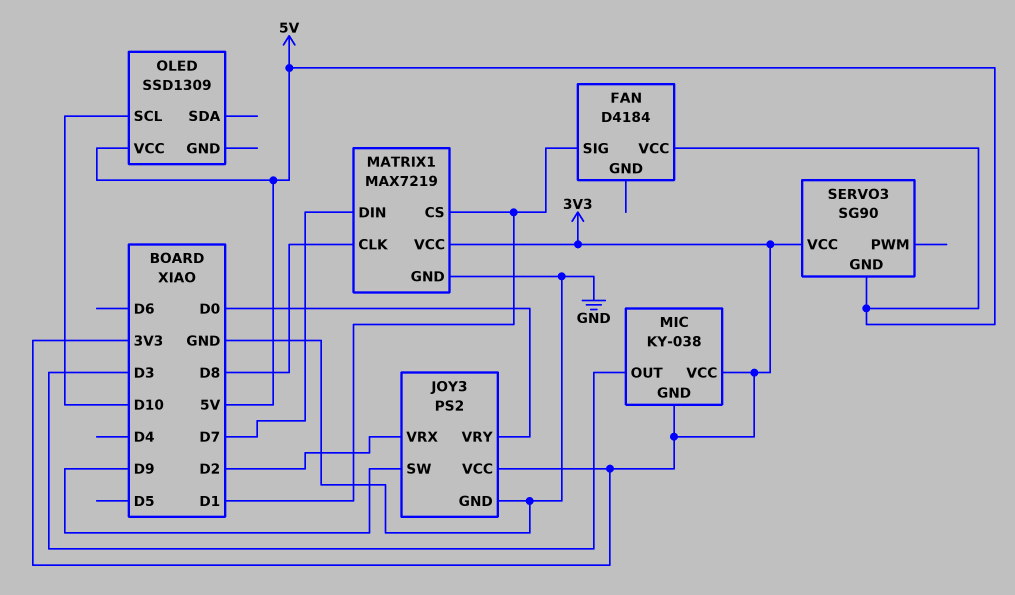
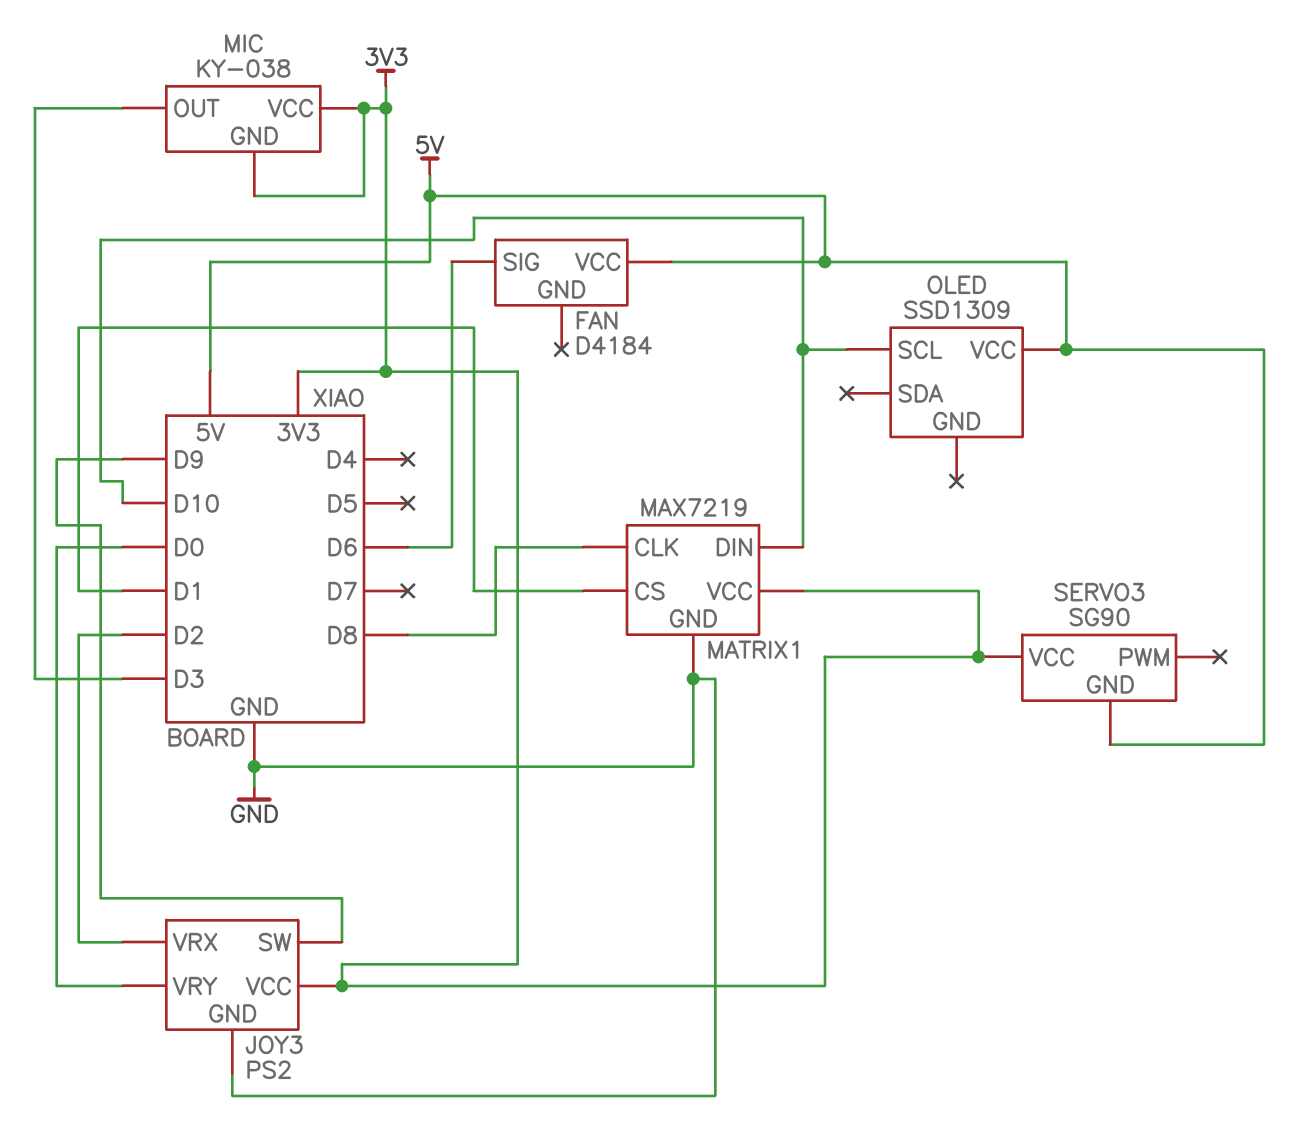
FAN pin SIG: D1 -> D6
MATRIX1 pin DIN: D7 -> D10

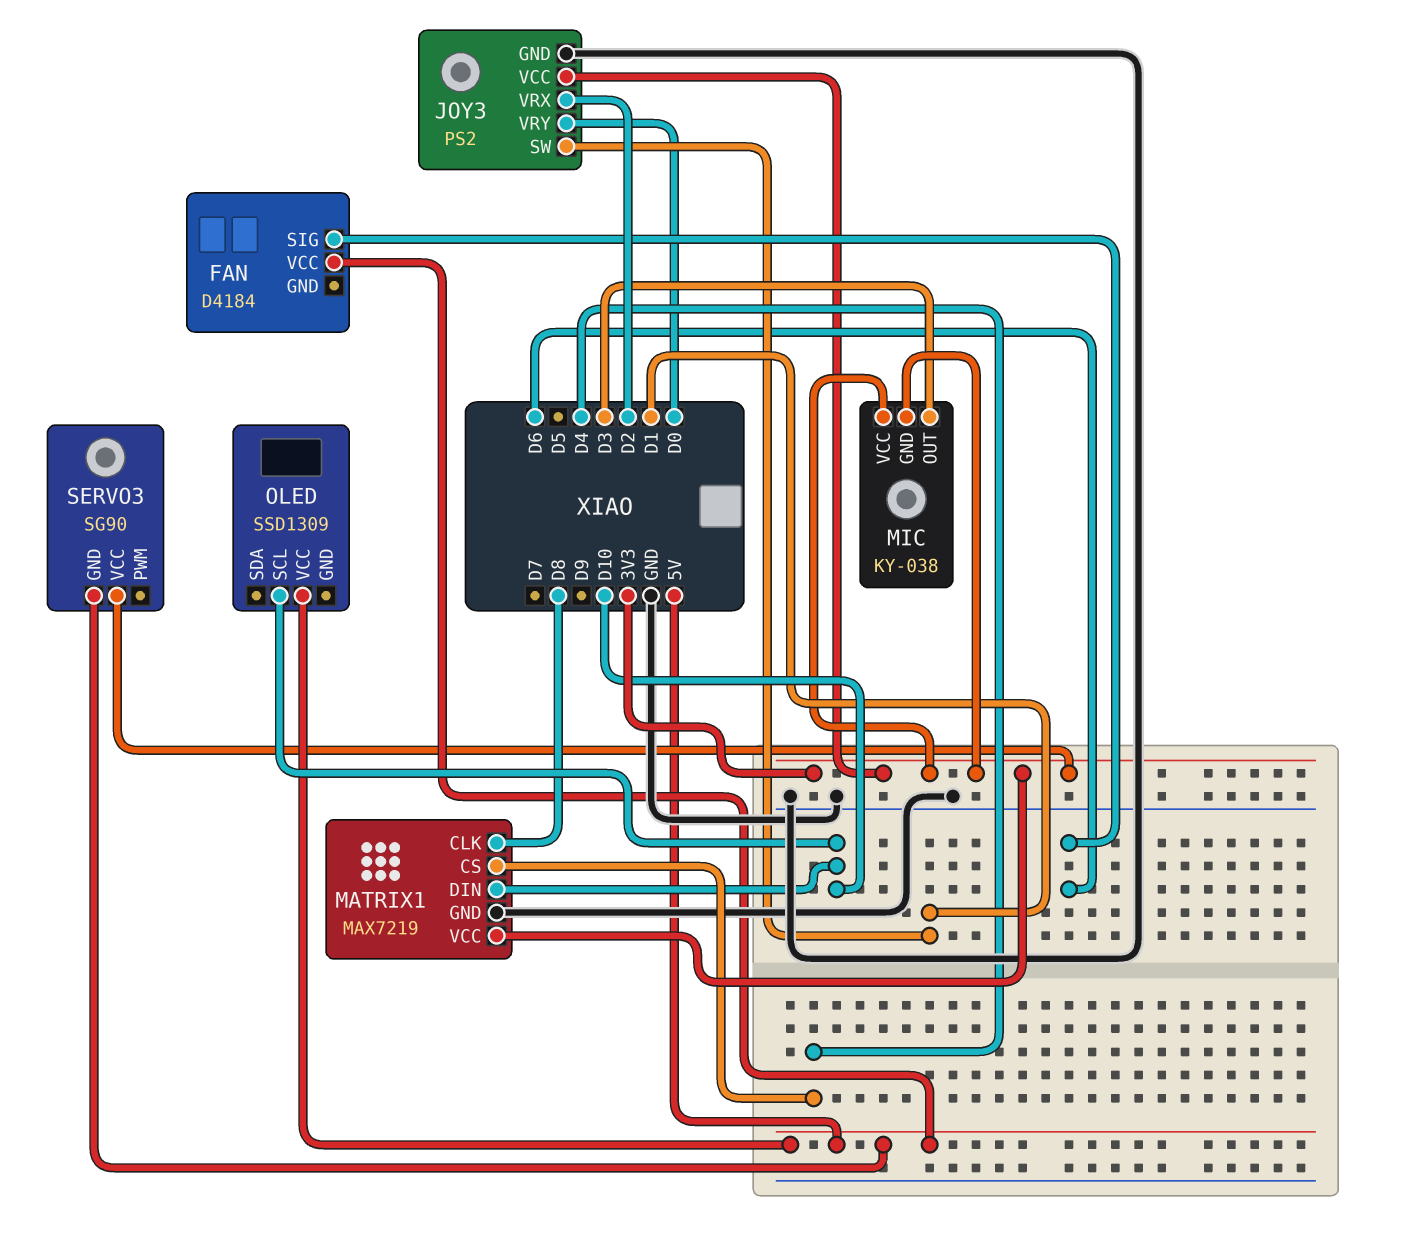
JOY3 pin SW: D9 -> D1
MATRIX1 pin CS: D1 -> D4

